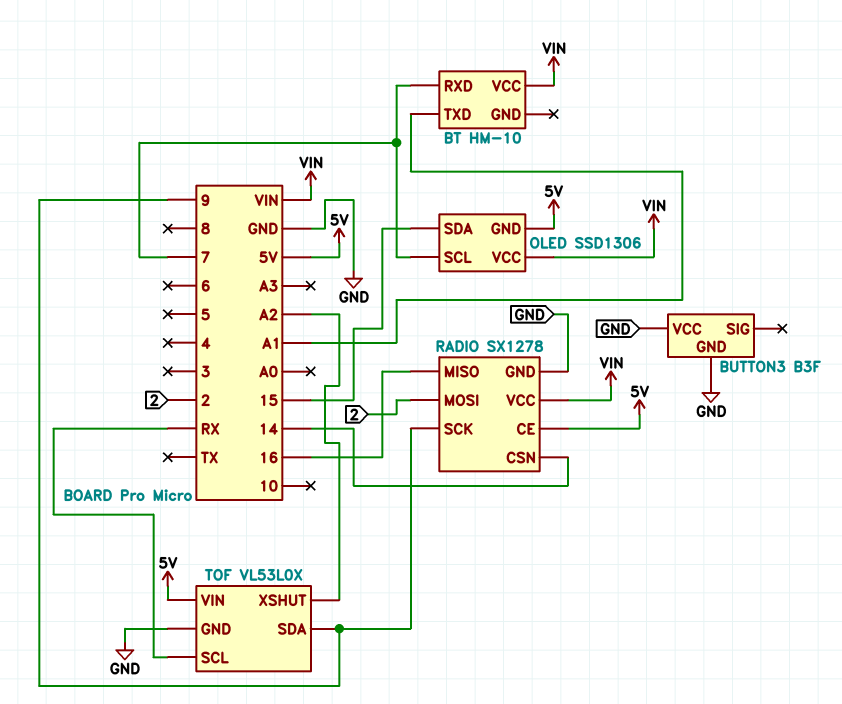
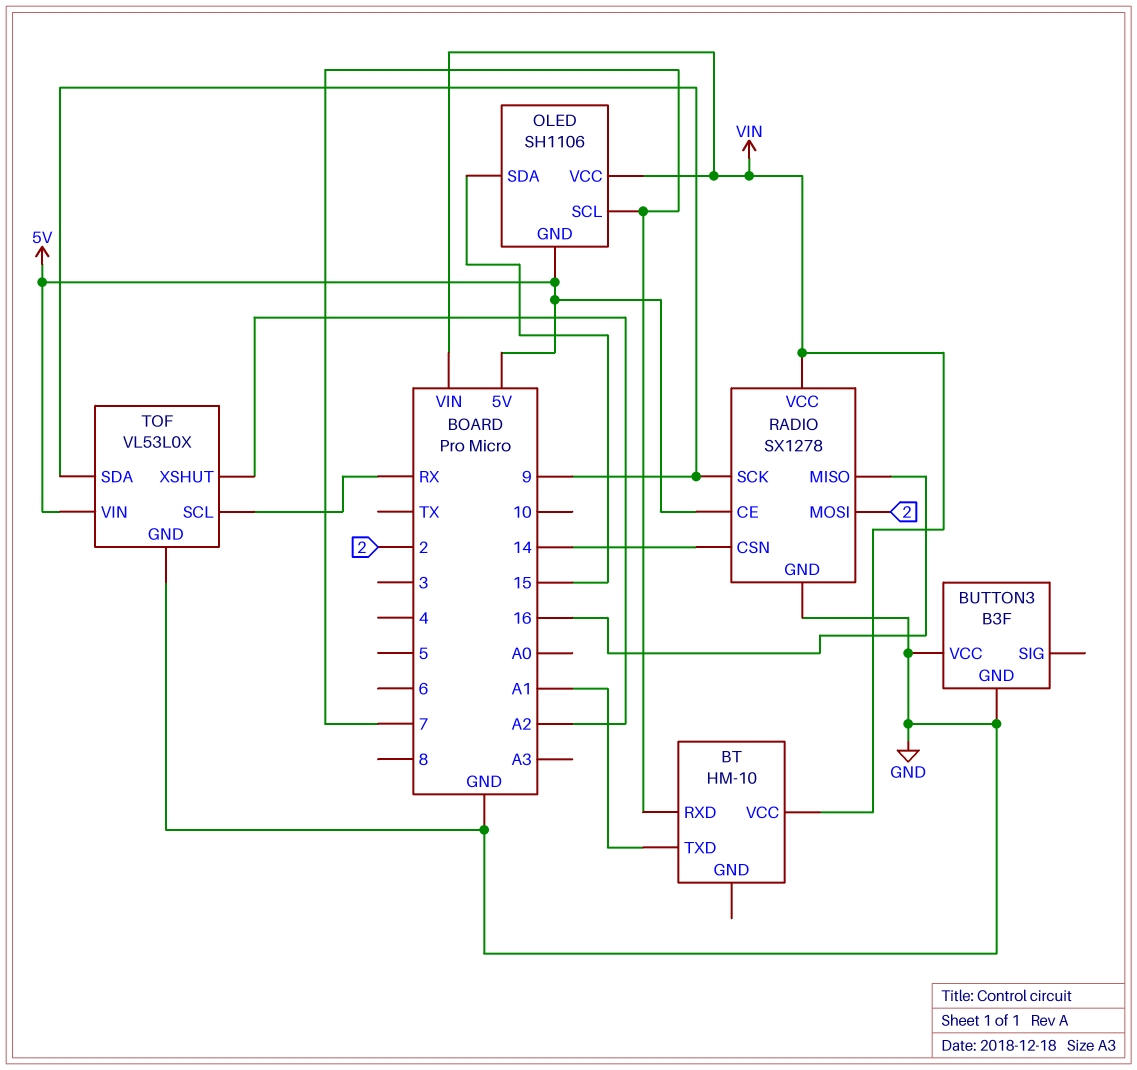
OLED: SSD1306 -> SH1106

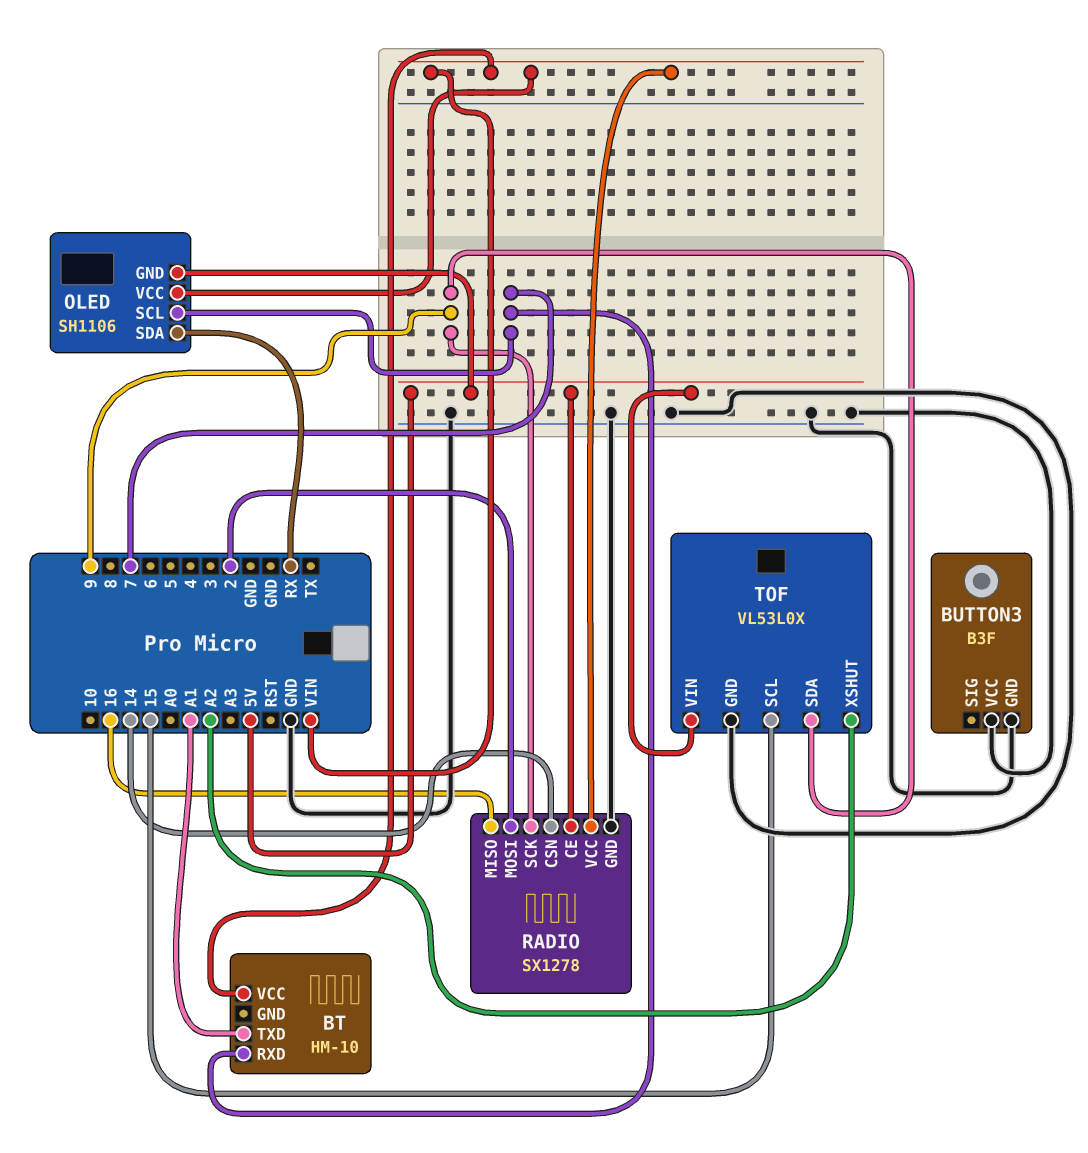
OLED pin SDA: 15 -> RX
TOF pin SCL: RX -> 15

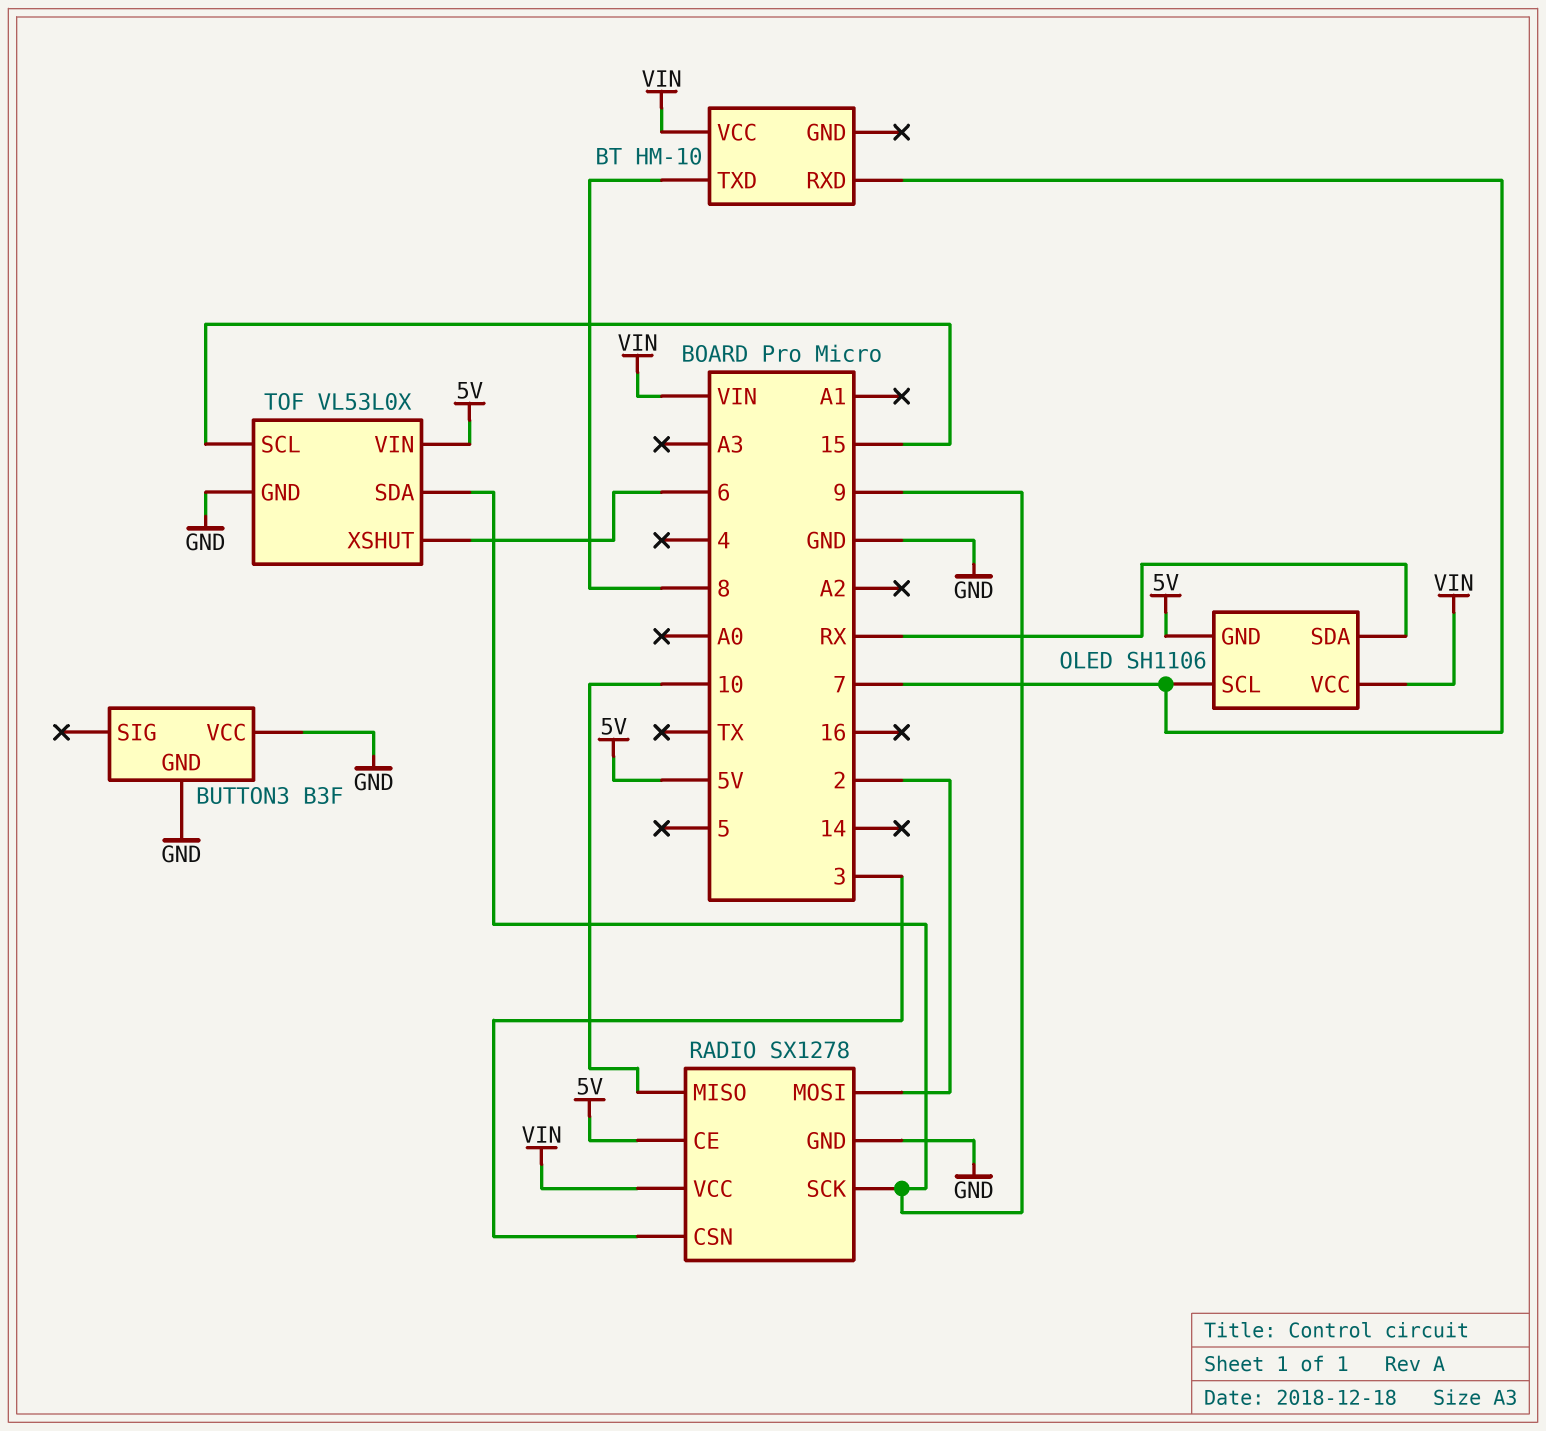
BT pin TXD: A1 -> 8
RADIO pin CSN: 14 -> 3
RADIO pin MISO: 16 -> 10
TOF pin XSHUT: A2 -> 6

